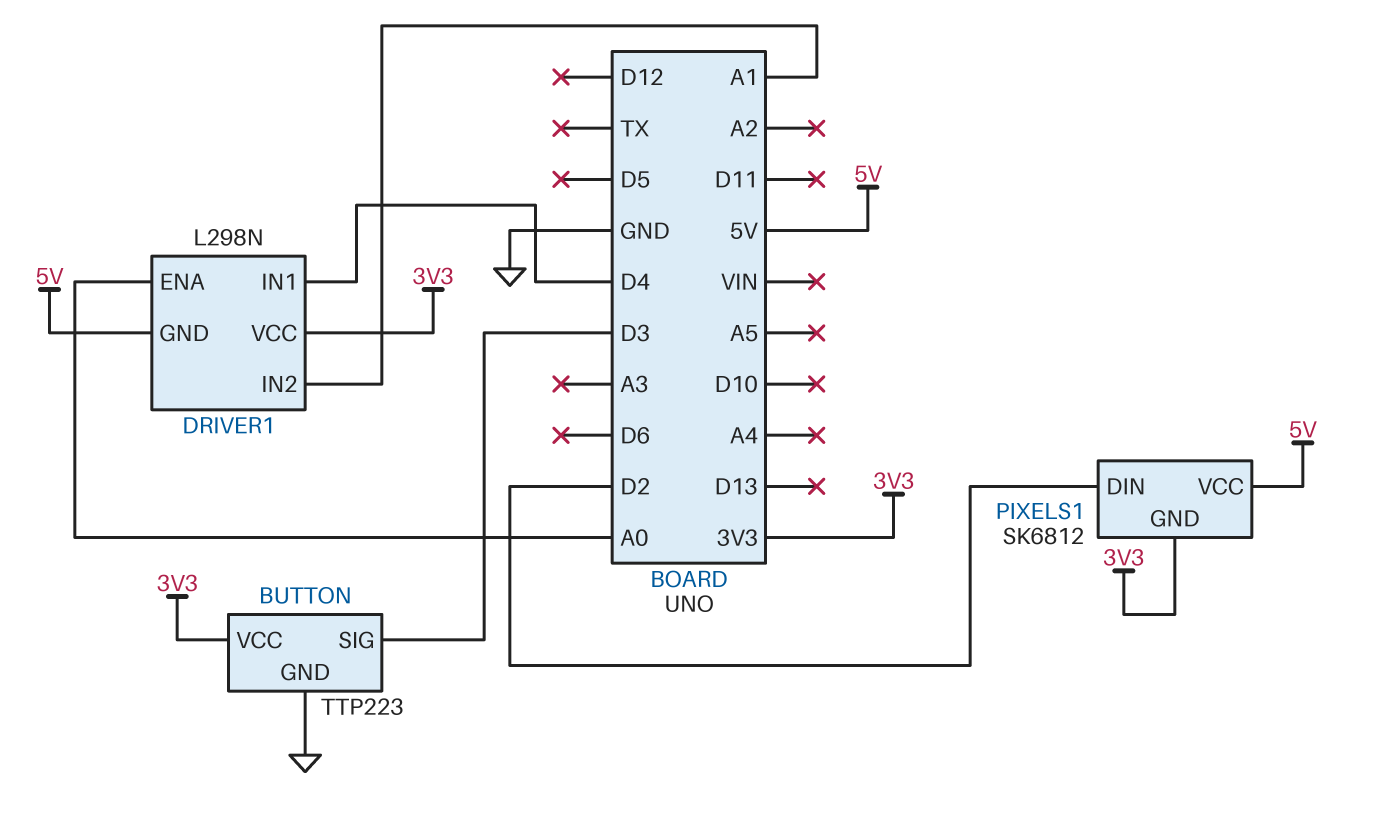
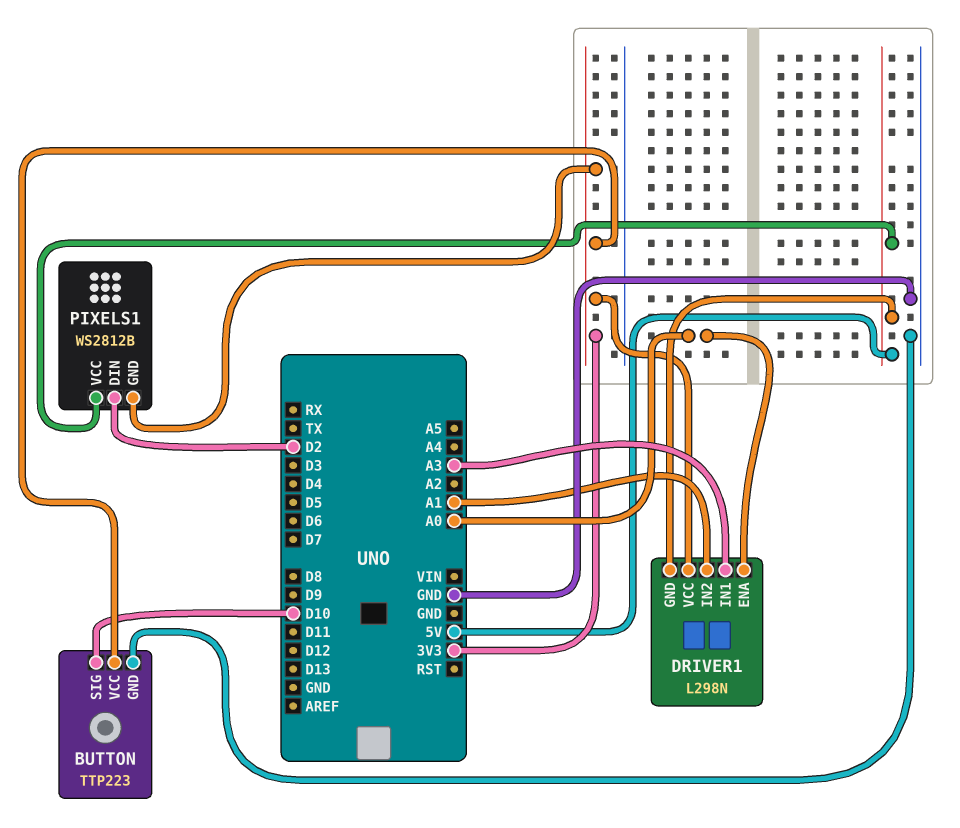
BUTTON pin SIG: D3 -> D10
DRIVER1 pin IN1: D4 -> A3
PIXELS1: SK6812 -> WS2812B

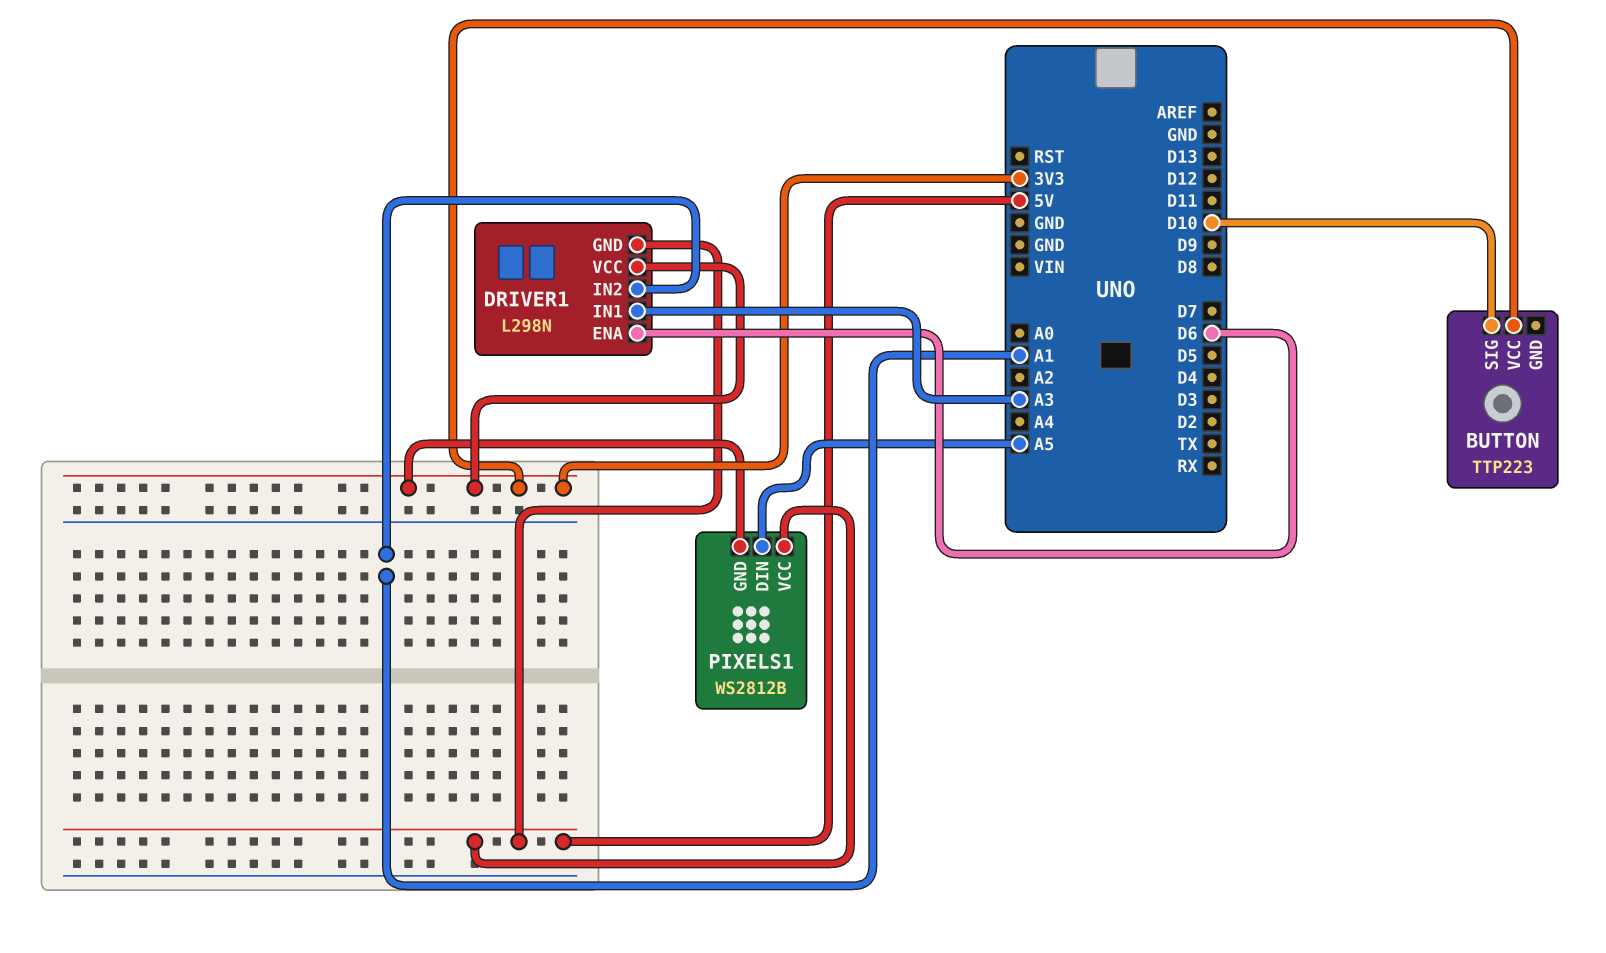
BUTTON pin GND: GND -> none
DRIVER1 pin ENA: A0 -> D6
PIXELS1 pin DIN: D2 -> A5

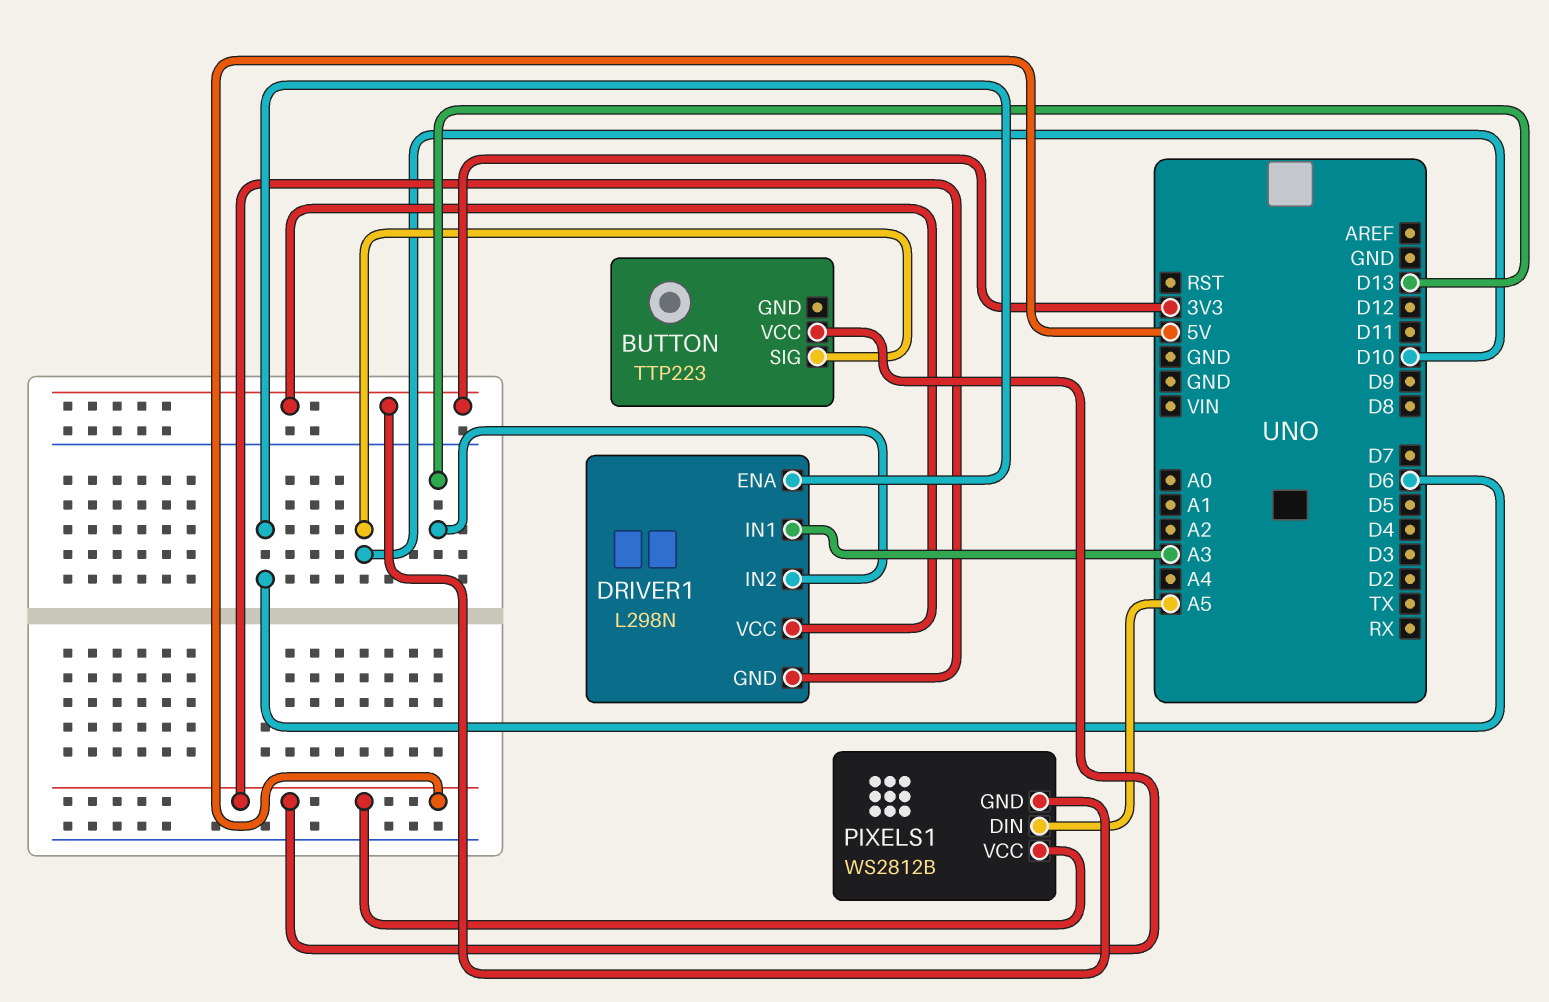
BUTTON pin VCC: 3V3 -> 5V
DRIVER1 pin IN2: A1 -> D13

